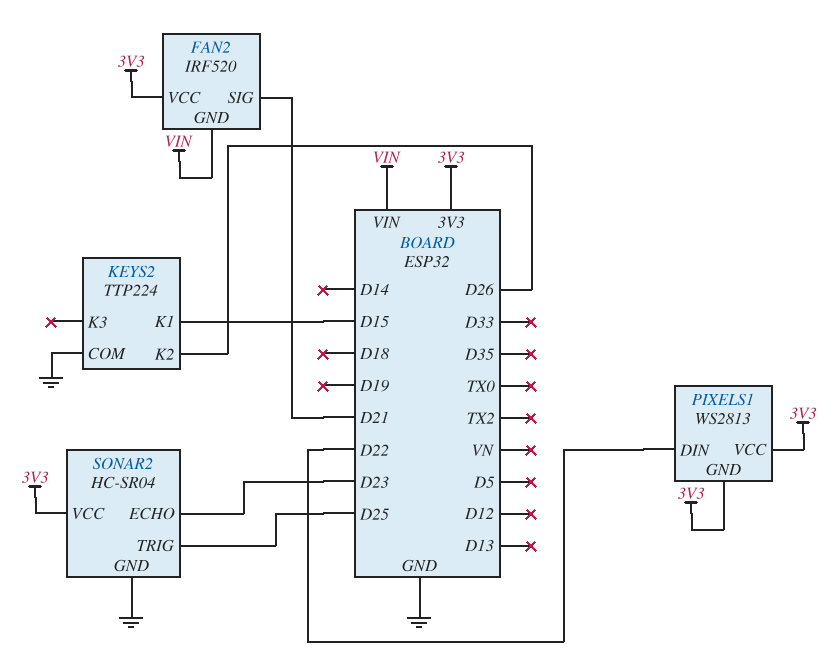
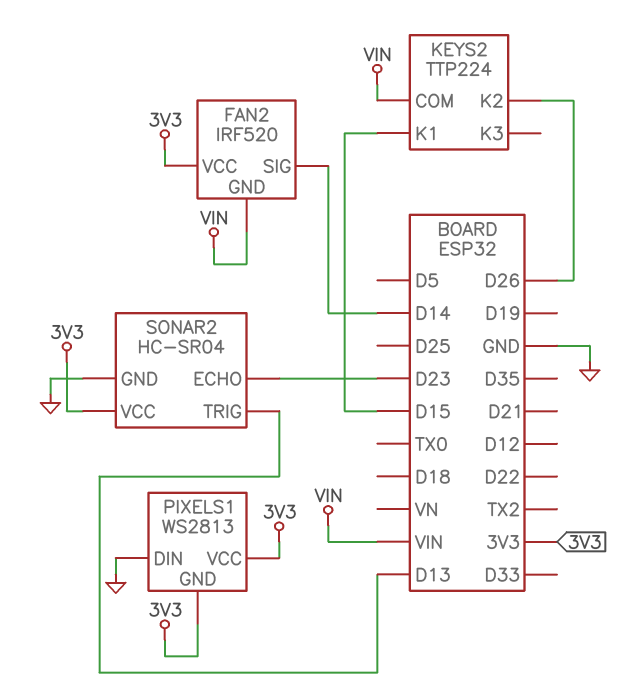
FAN2 pin SIG: D21 -> D14
KEYS2 pin COM: GND -> VIN
PIXELS1 pin DIN: D22 -> GND
SONAR2 pin TRIG: D25 -> D13

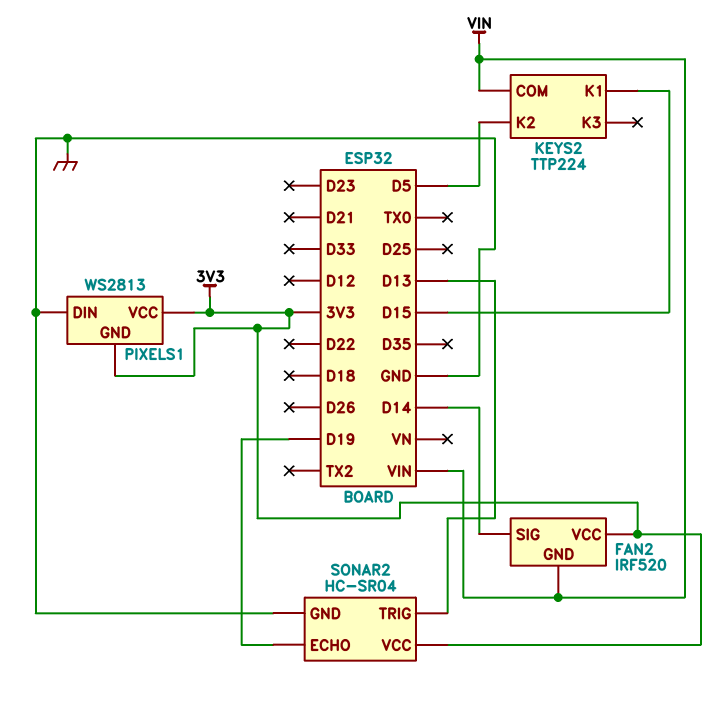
KEYS2 pin K2: D26 -> D5
SONAR2 pin ECHO: D23 -> D19

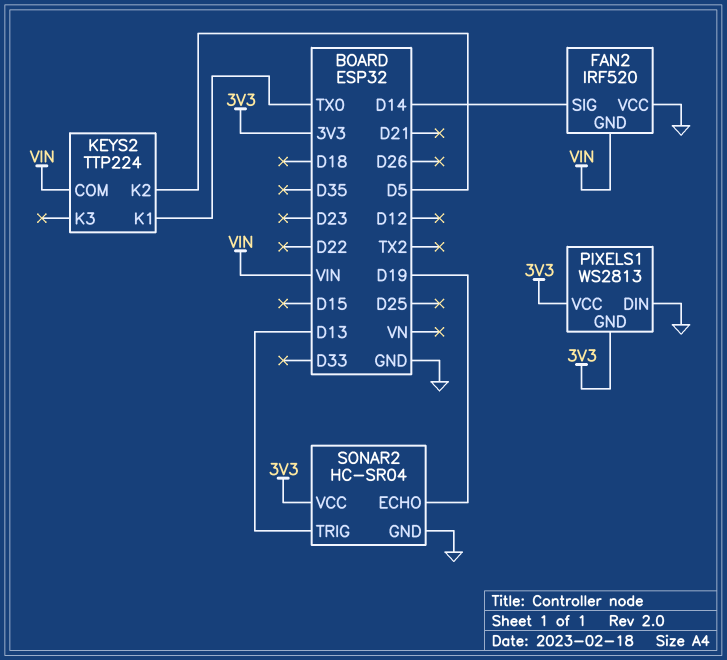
FAN2 pin VCC: 3V3 -> GND
KEYS2 pin K1: D15 -> TX0

